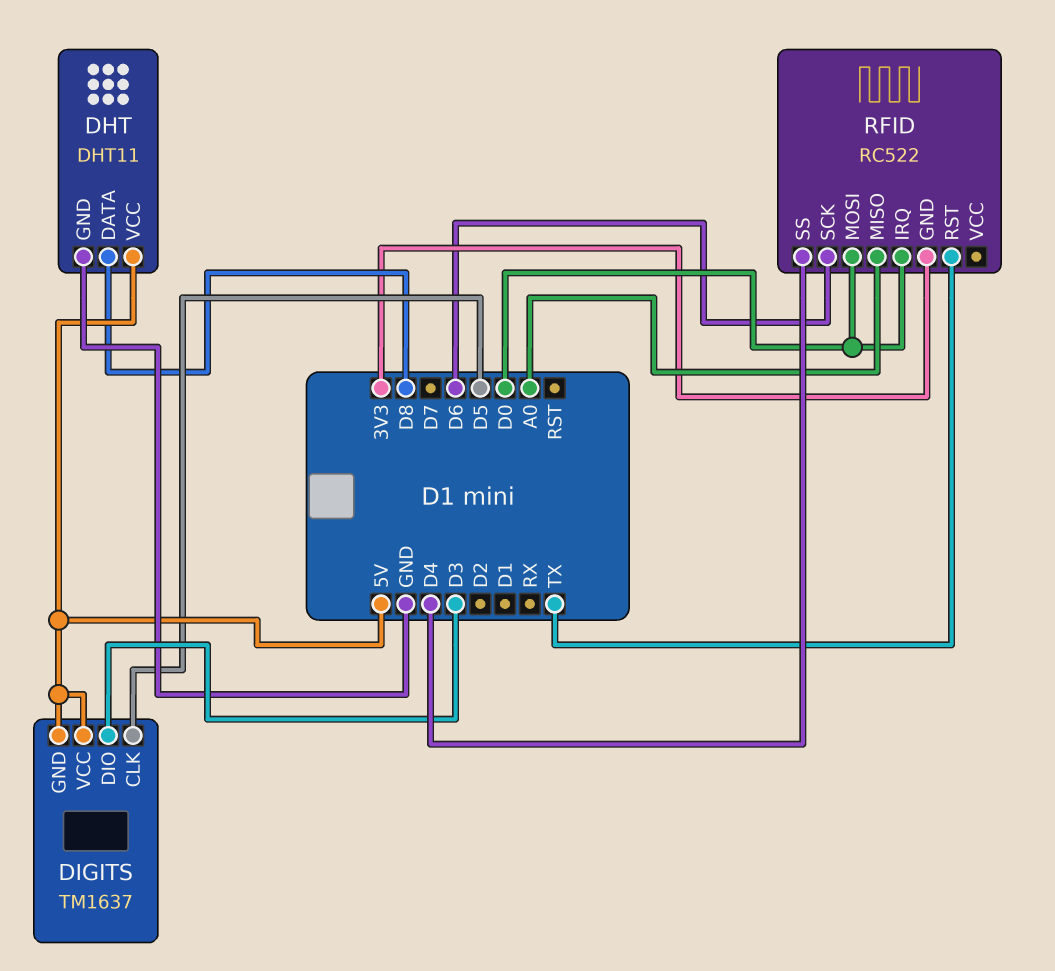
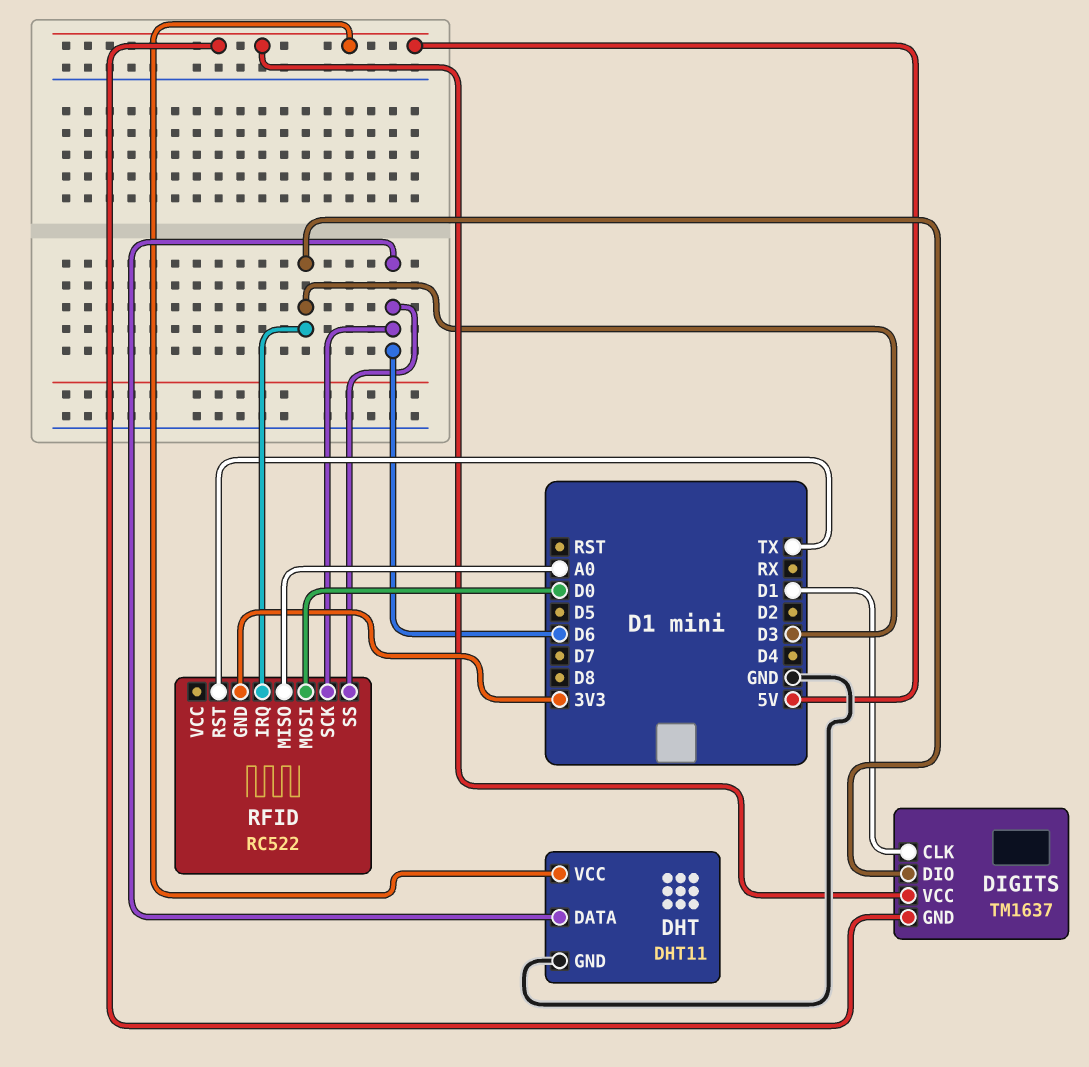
DHT pin DATA: D8 -> D6
DIGITS pin CLK: D5 -> D1
RFID pin IRQ: D0 -> D3
RFID pin SS: D4 -> D6

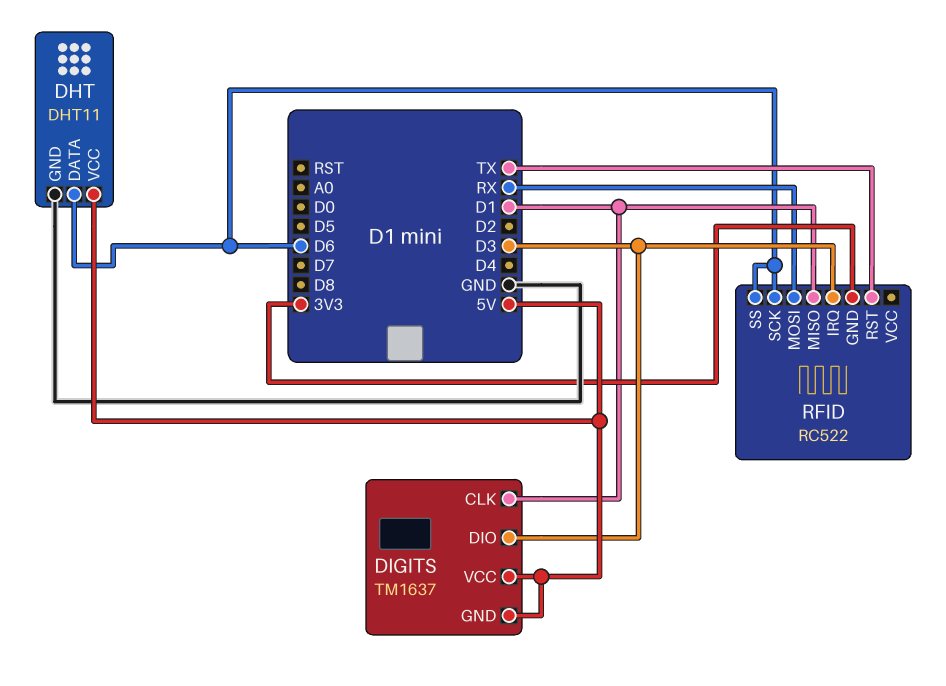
RFID pin MISO: A0 -> D1
RFID pin MOSI: D0 -> RX

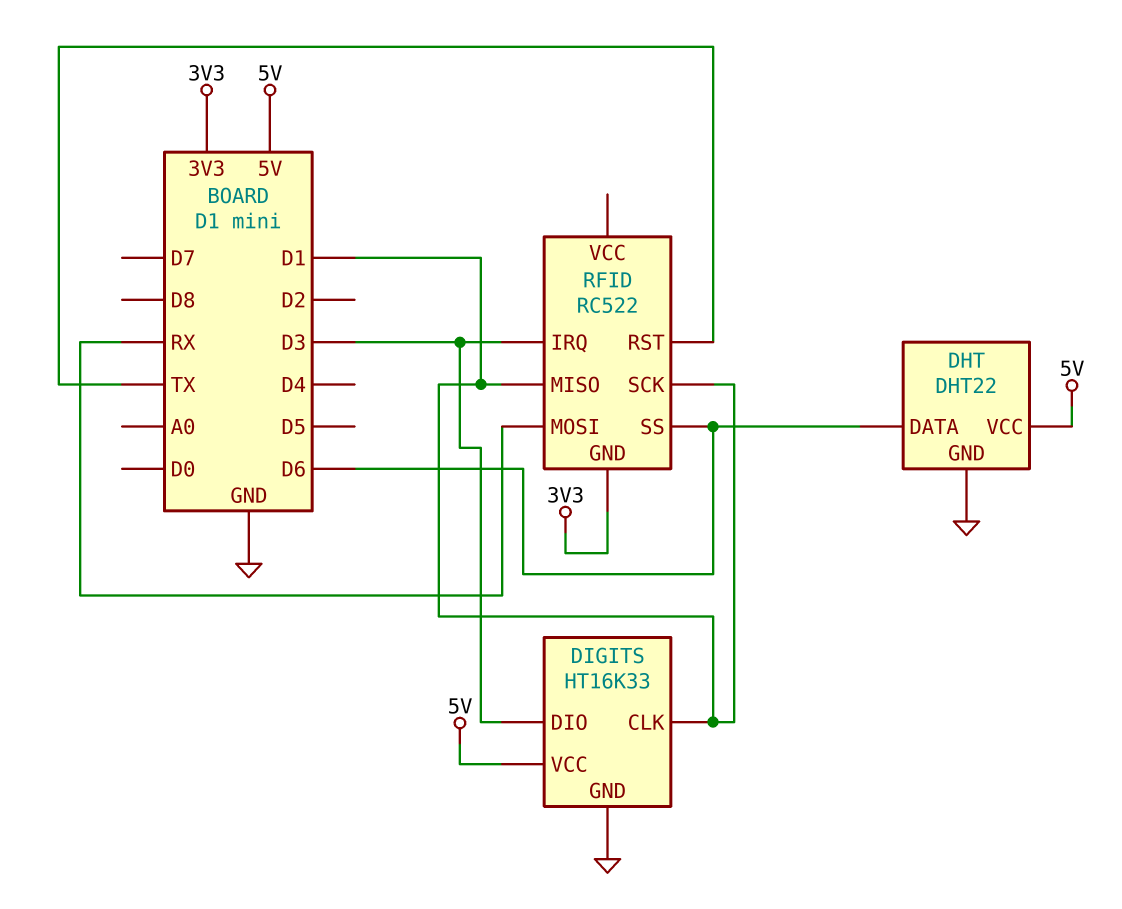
DHT: DHT11 -> DHT22
DIGITS: TM1637 -> HT16K33
DIGITS pin GND: 5V -> GND
RFID pin SCK: D6 -> D1

